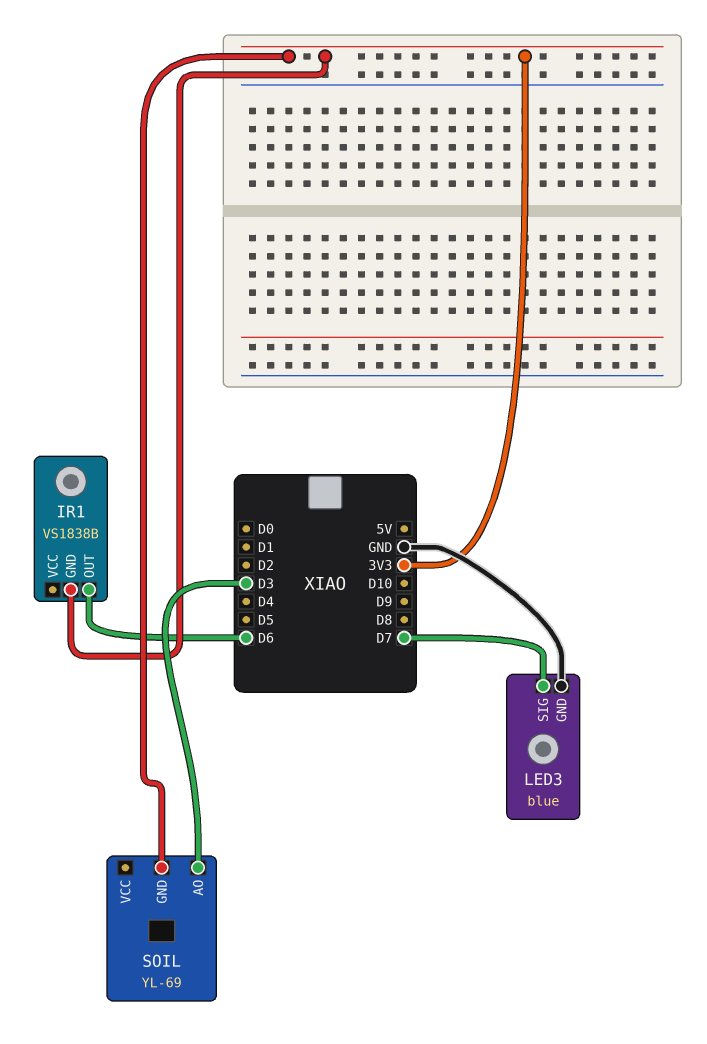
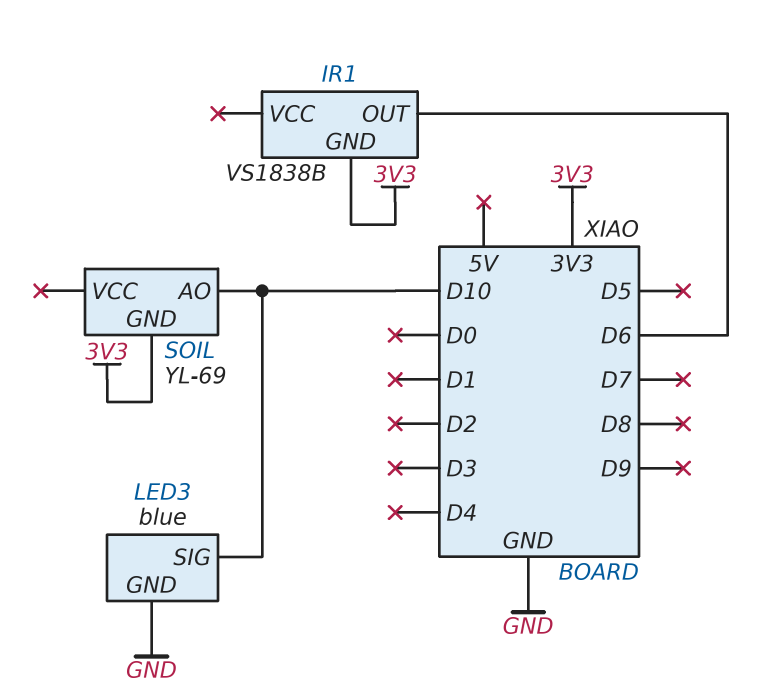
LED3 pin SIG: D7 -> D10
SOIL pin AO: D3 -> D10

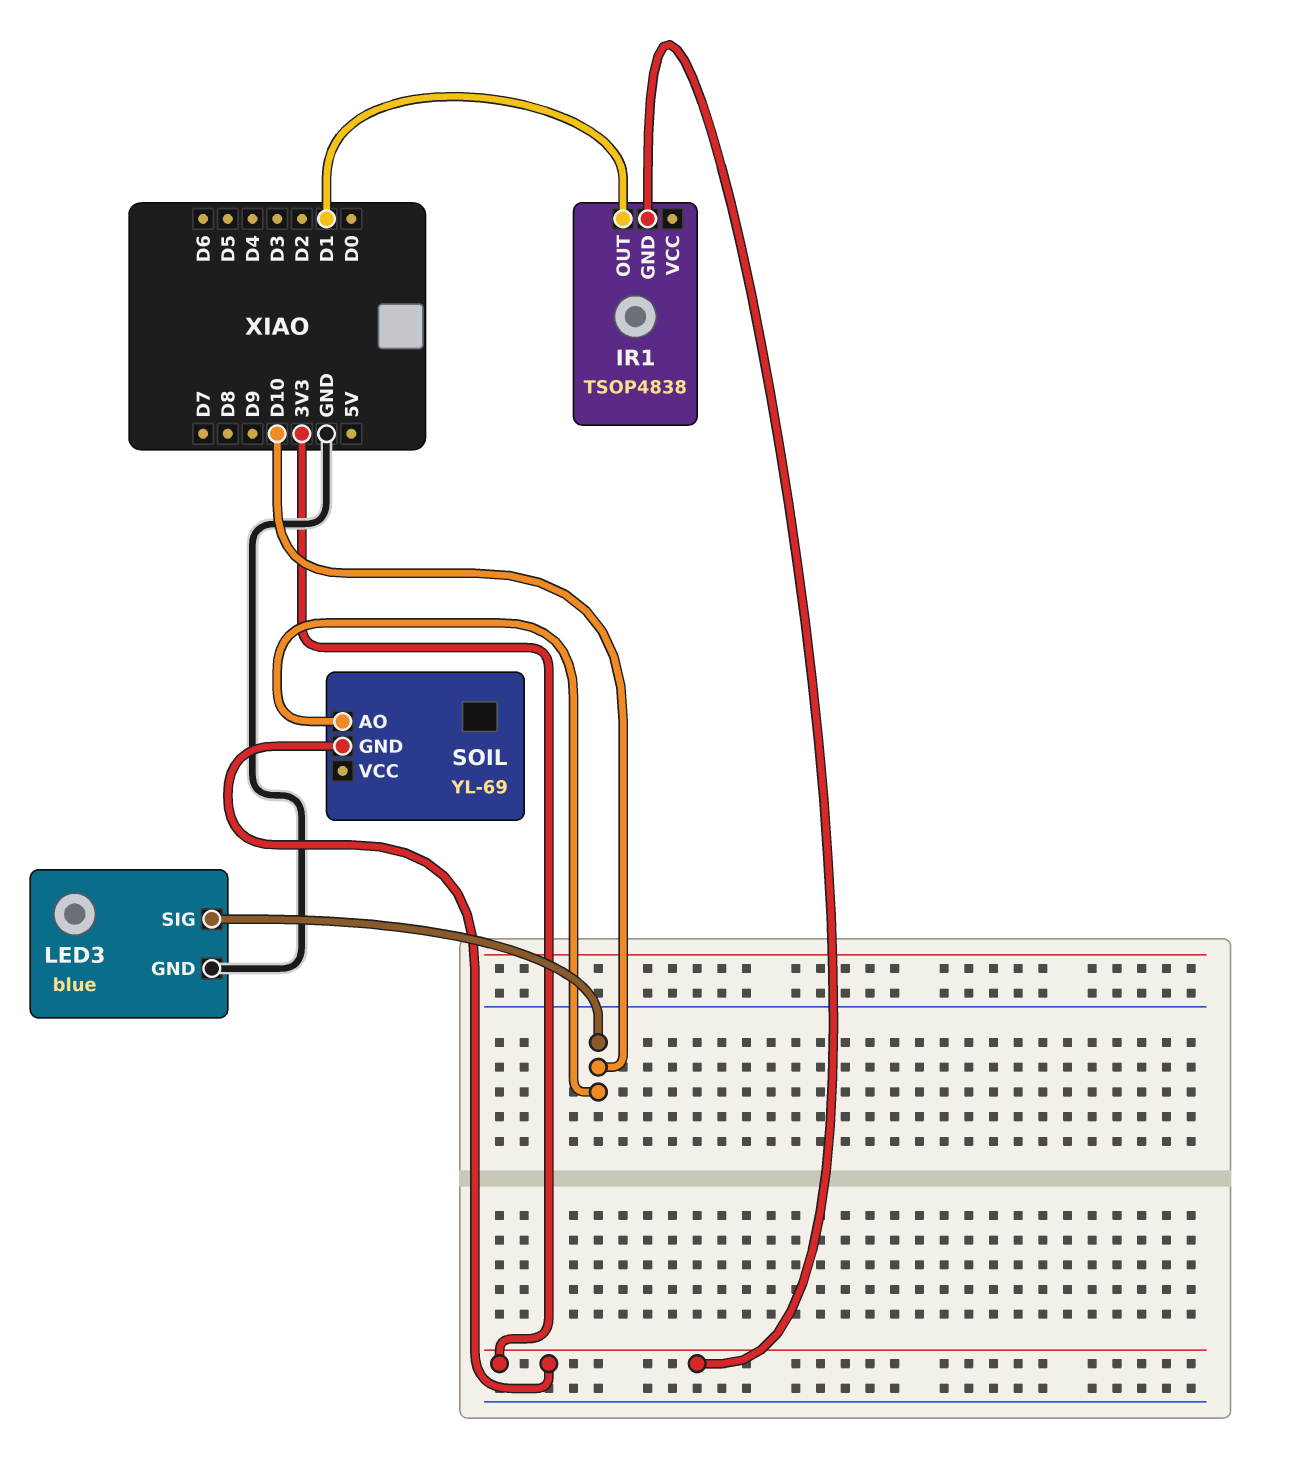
IR1: VS1838B -> TSOP4838
IR1 pin OUT: D6 -> D1

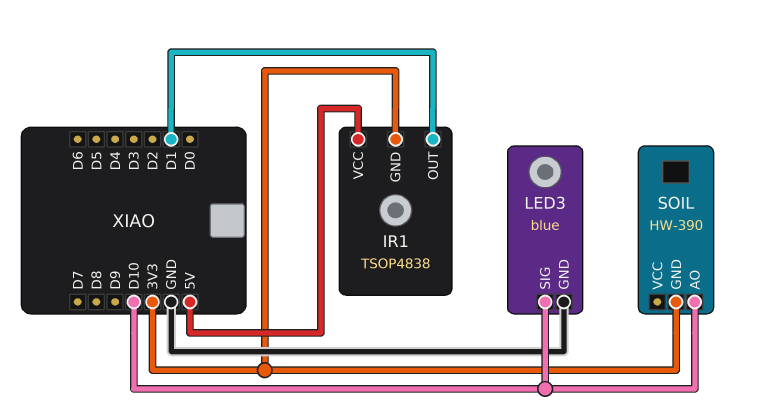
IR1 pin VCC: none -> 5V
SOIL: YL-69 -> HW-390

